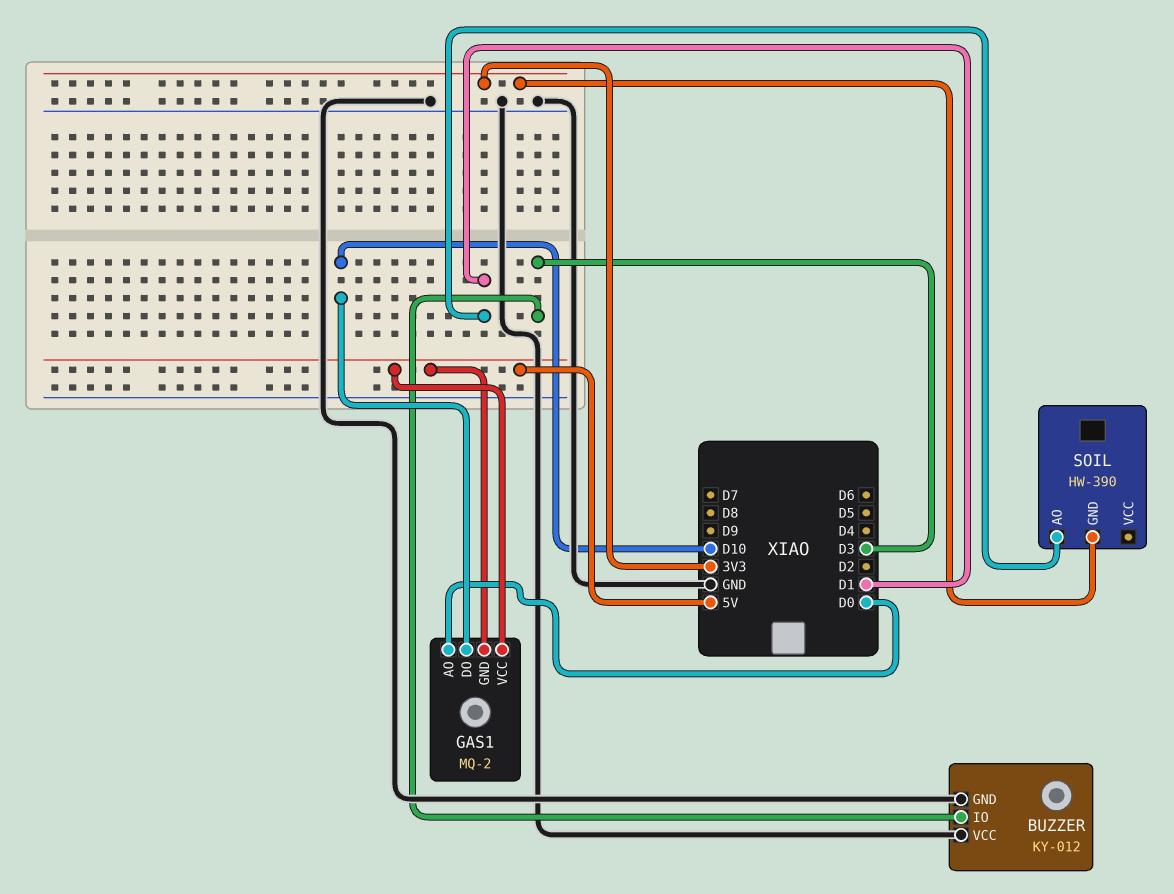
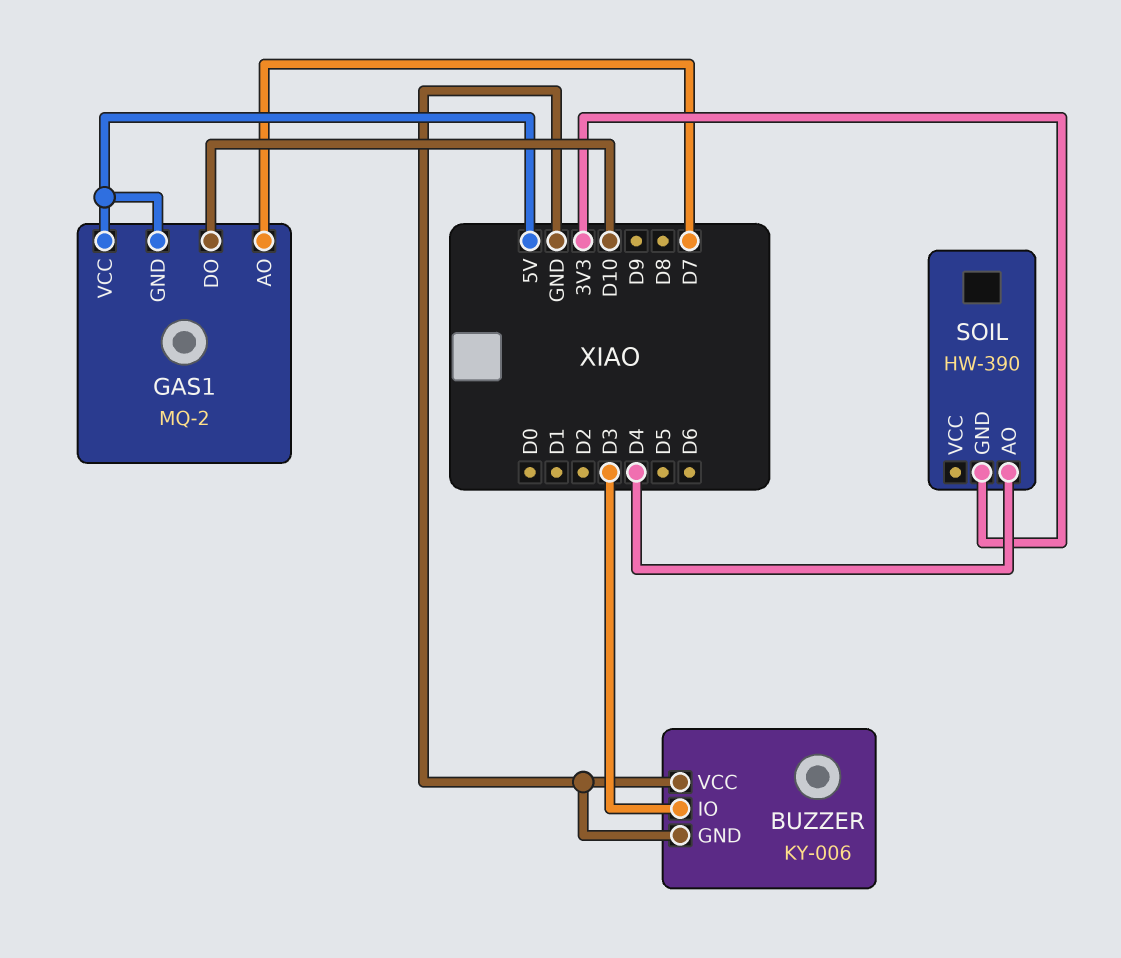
BUZZER: KY-012 -> KY-006
GAS1 pin AO: D0 -> D7
SOIL pin AO: D1 -> D4

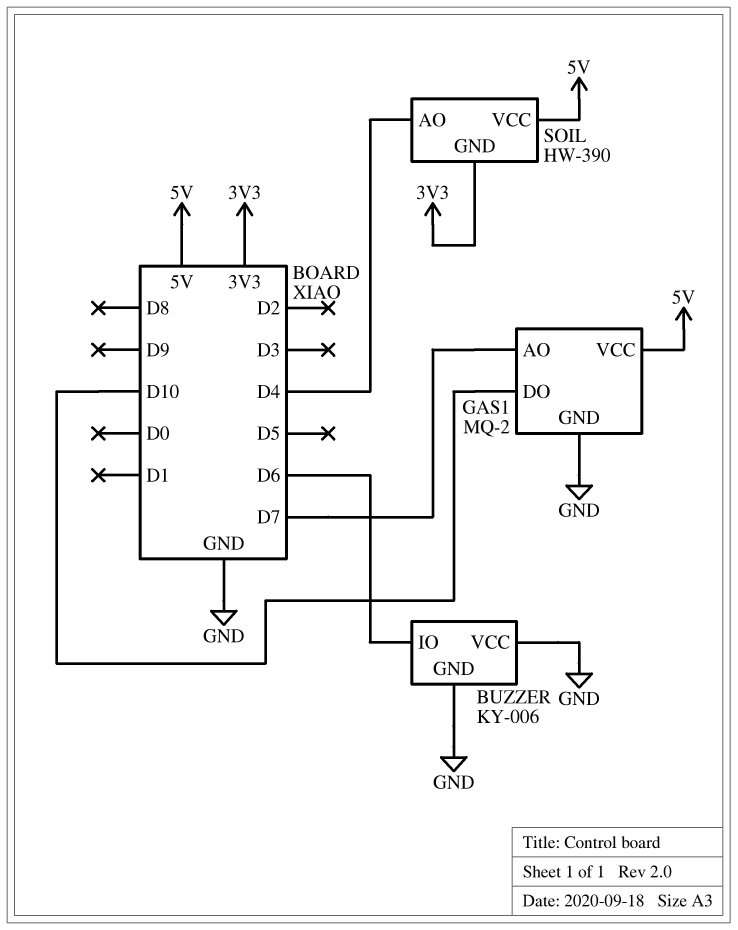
BUZZER pin IO: D3 -> D6
GAS1 pin GND: 5V -> GND
SOIL pin VCC: none -> 5V

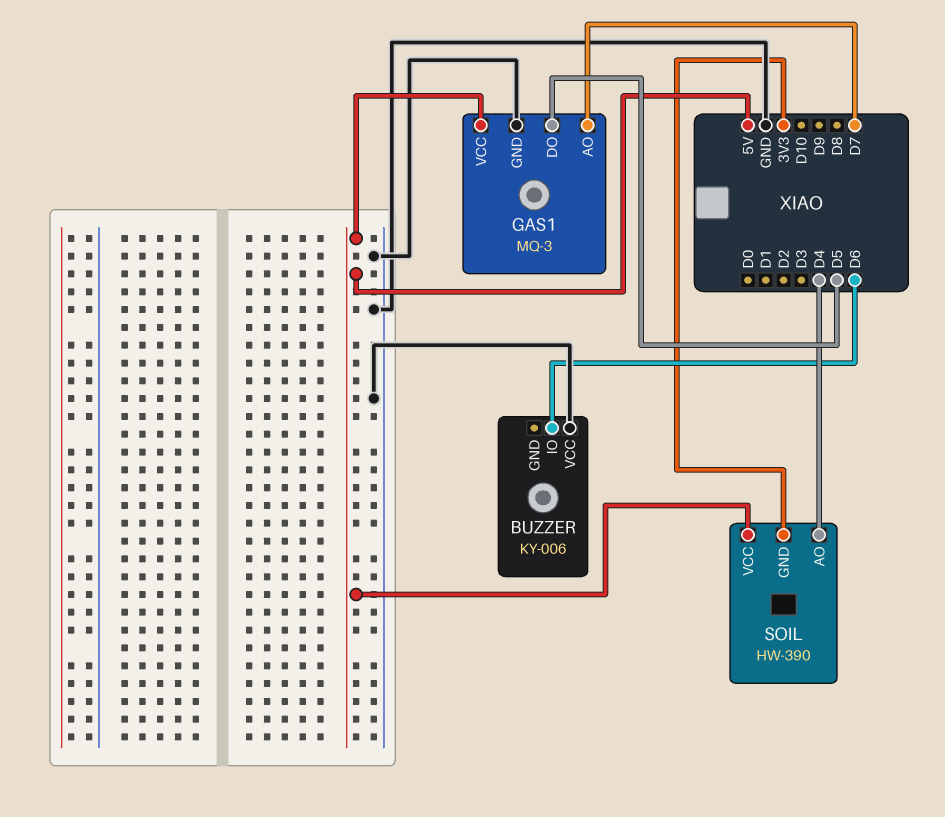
BUZZER pin GND: GND -> none
GAS1: MQ-2 -> MQ-3
GAS1 pin DO: D10 -> D5

